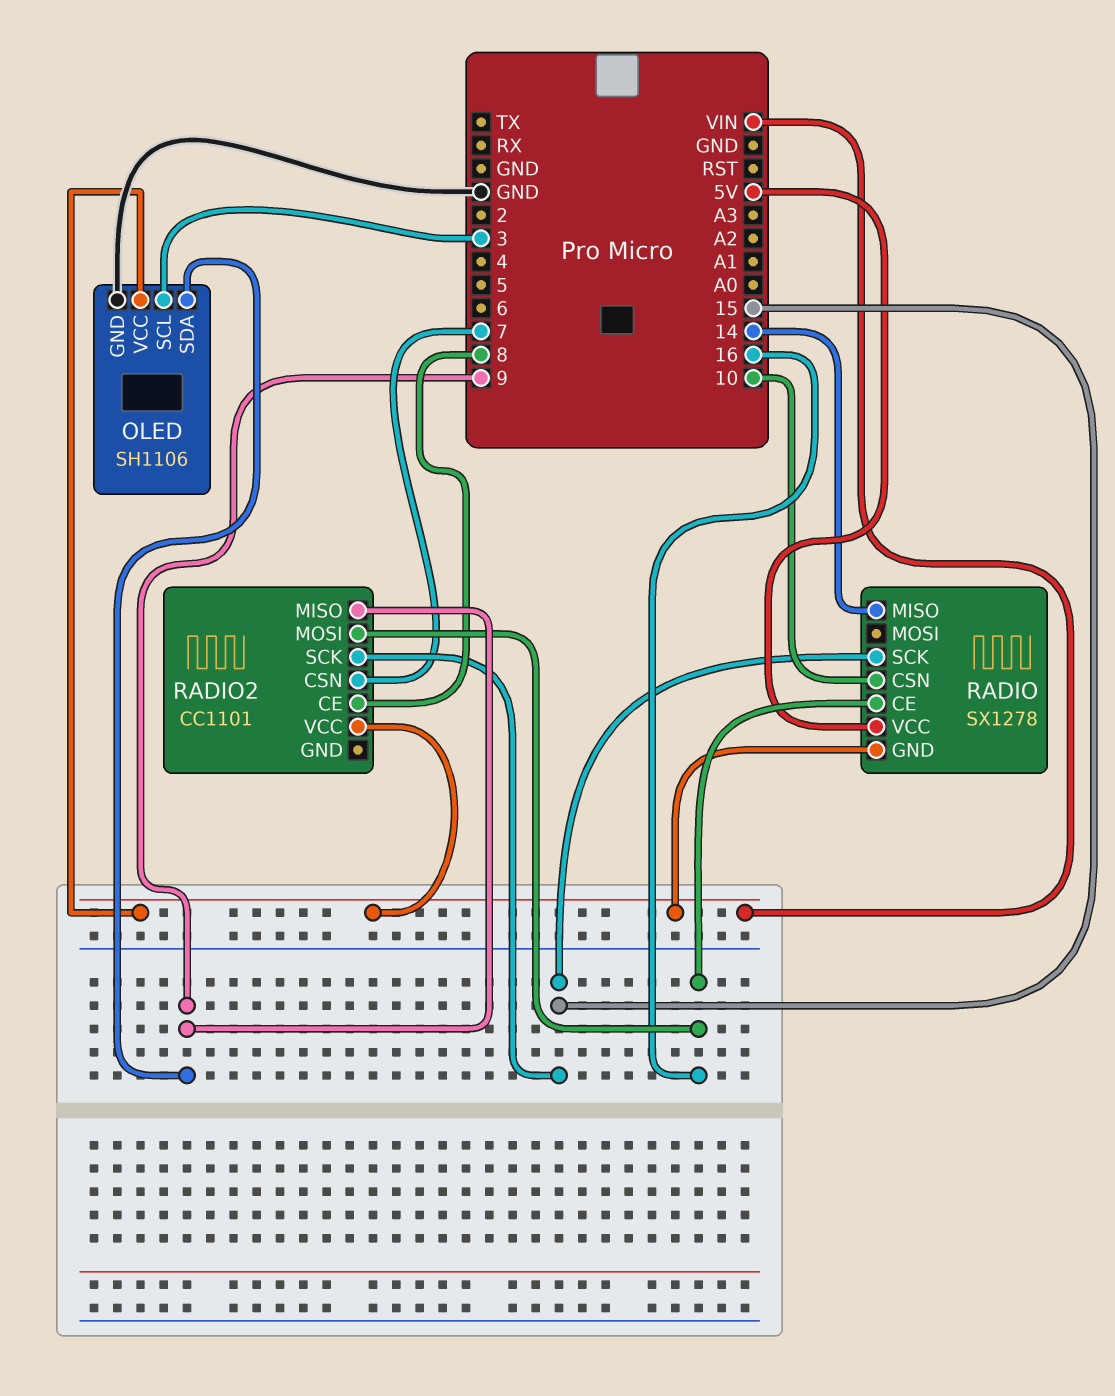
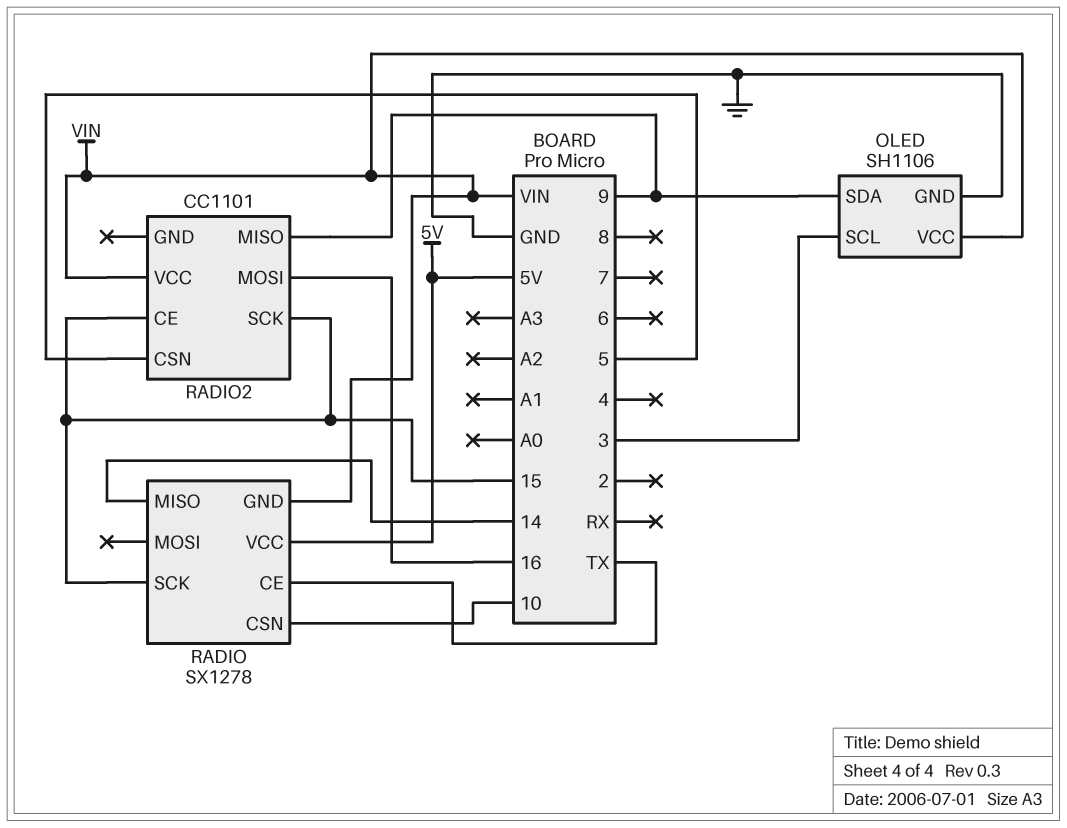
RADIO pin CE: 16 -> TX
RADIO2 pin CE: 8 -> 15
RADIO2 pin CSN: 7 -> 5

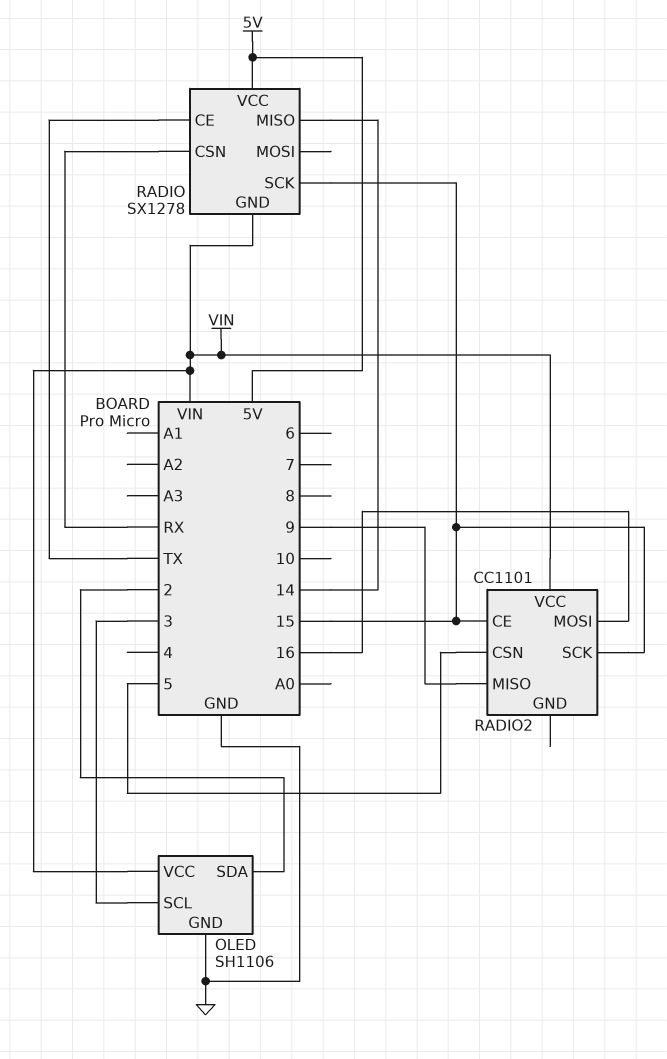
OLED pin SDA: 9 -> 2
RADIO pin CSN: 10 -> RX

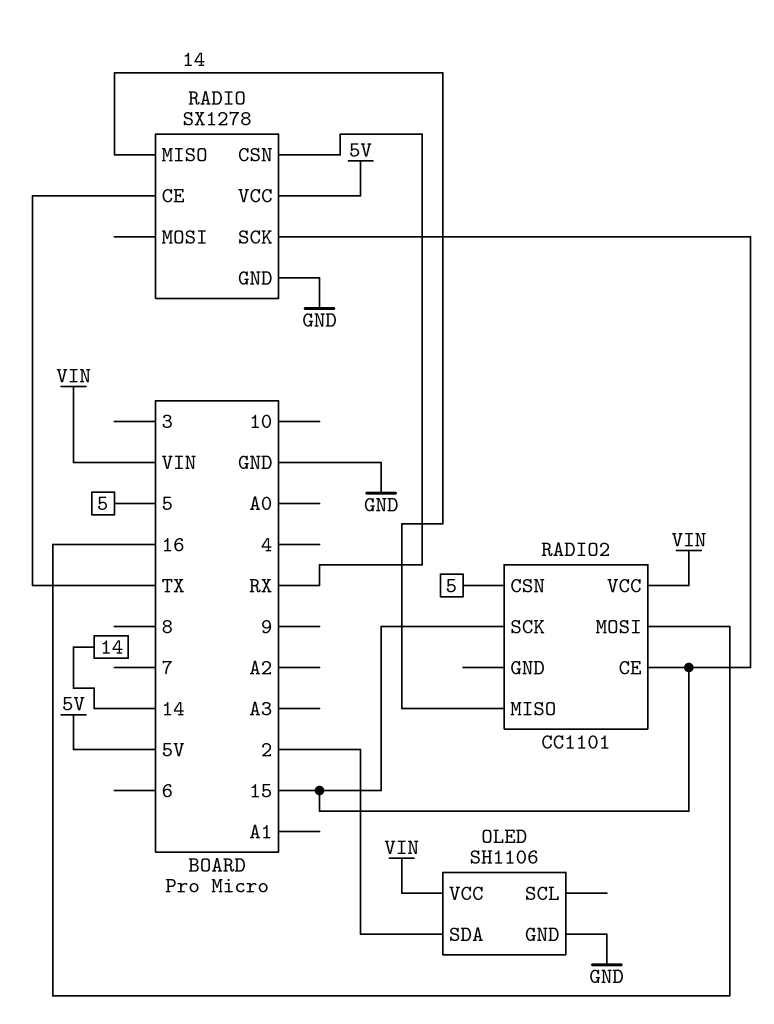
OLED pin SCL: 3 -> none
RADIO pin GND: VIN -> GND
RADIO2 pin MISO: 9 -> 14

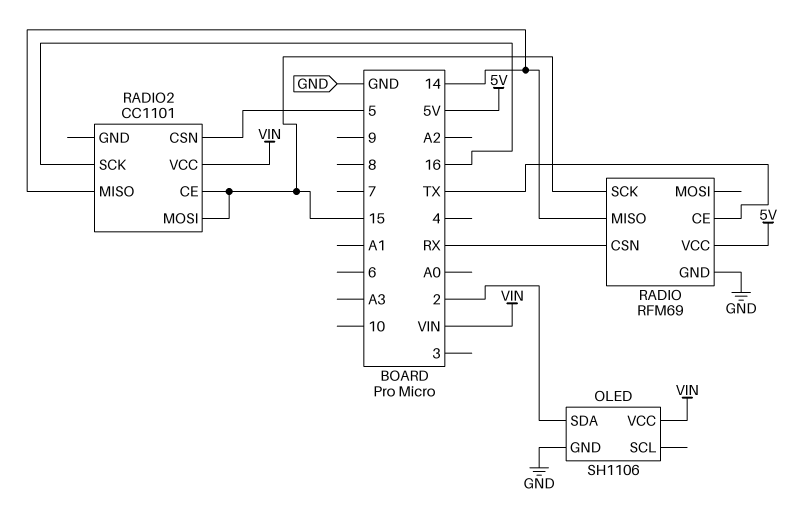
RADIO: SX1278 -> RFM69
RADIO2 pin MOSI: 16 -> 15
RADIO2 pin SCK: 15 -> 16

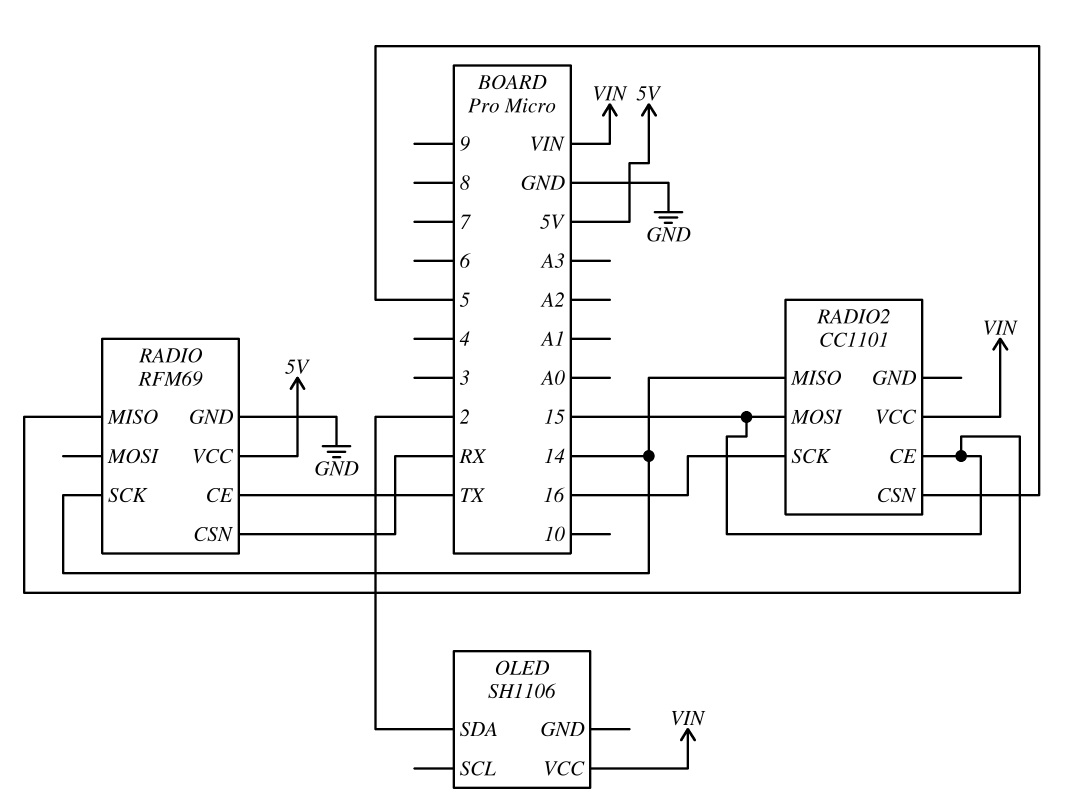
OLED pin GND: GND -> none
RADIO pin MISO: 14 -> 15
RADIO pin SCK: 15 -> 14

